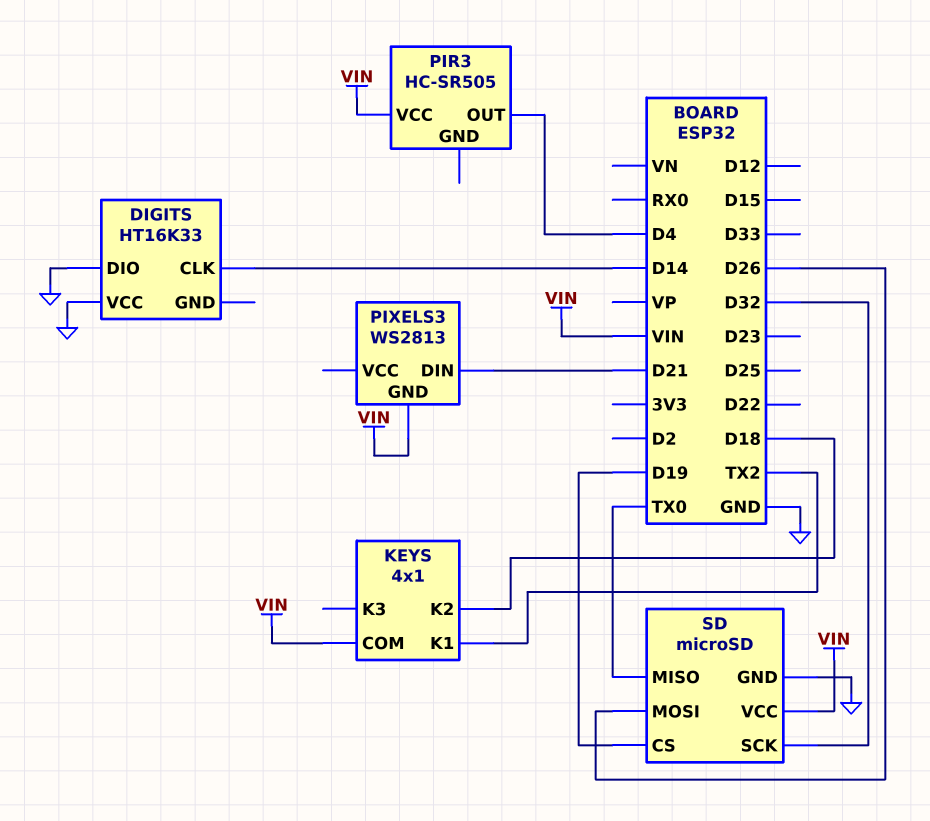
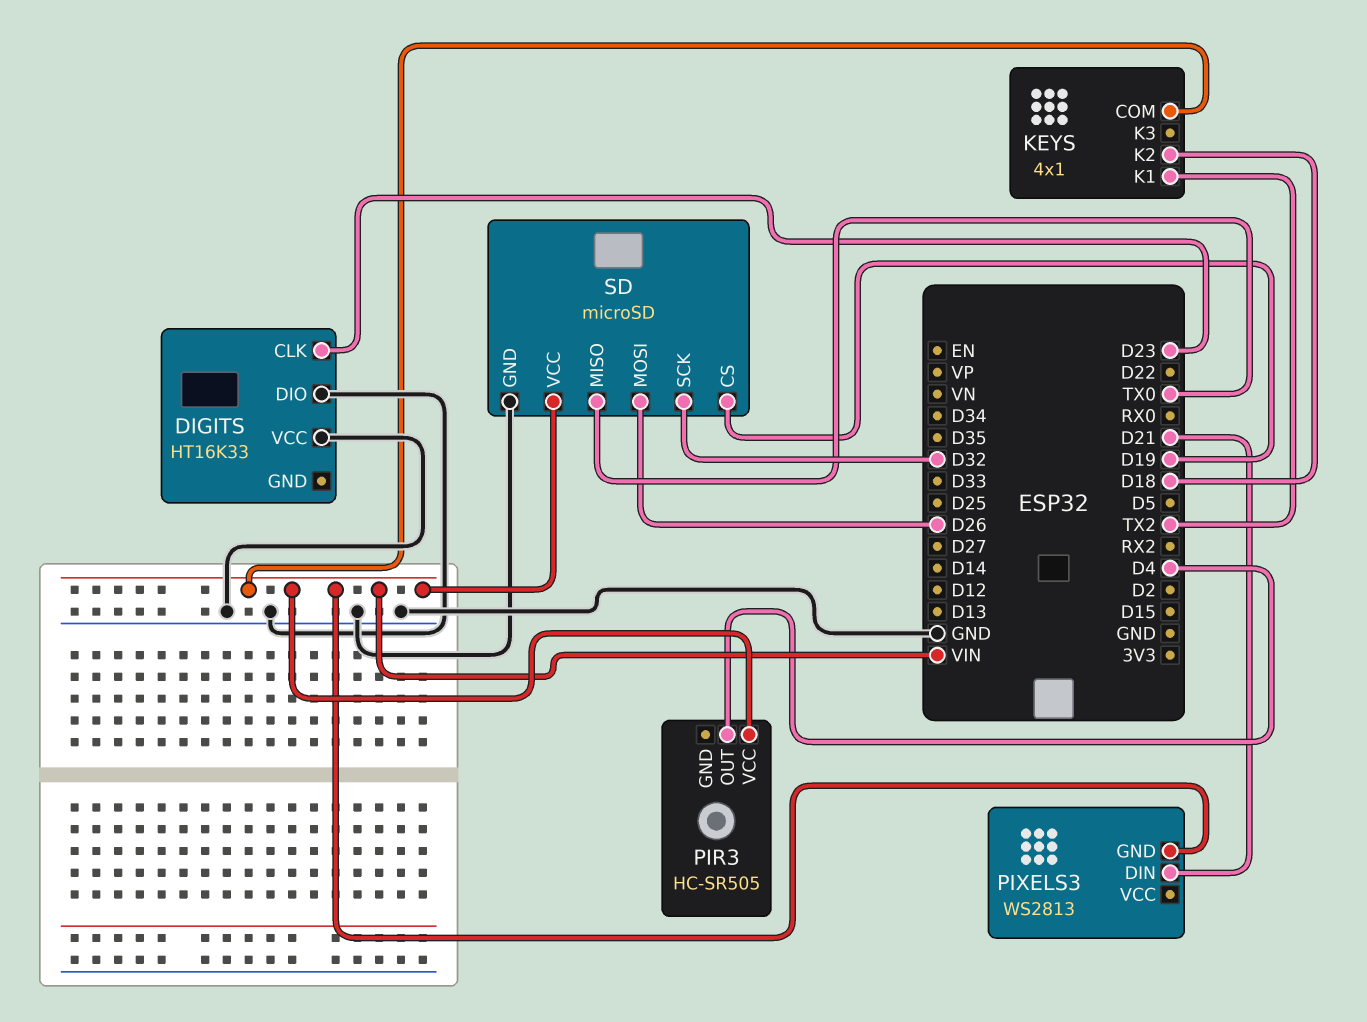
DIGITS pin CLK: D14 -> D23

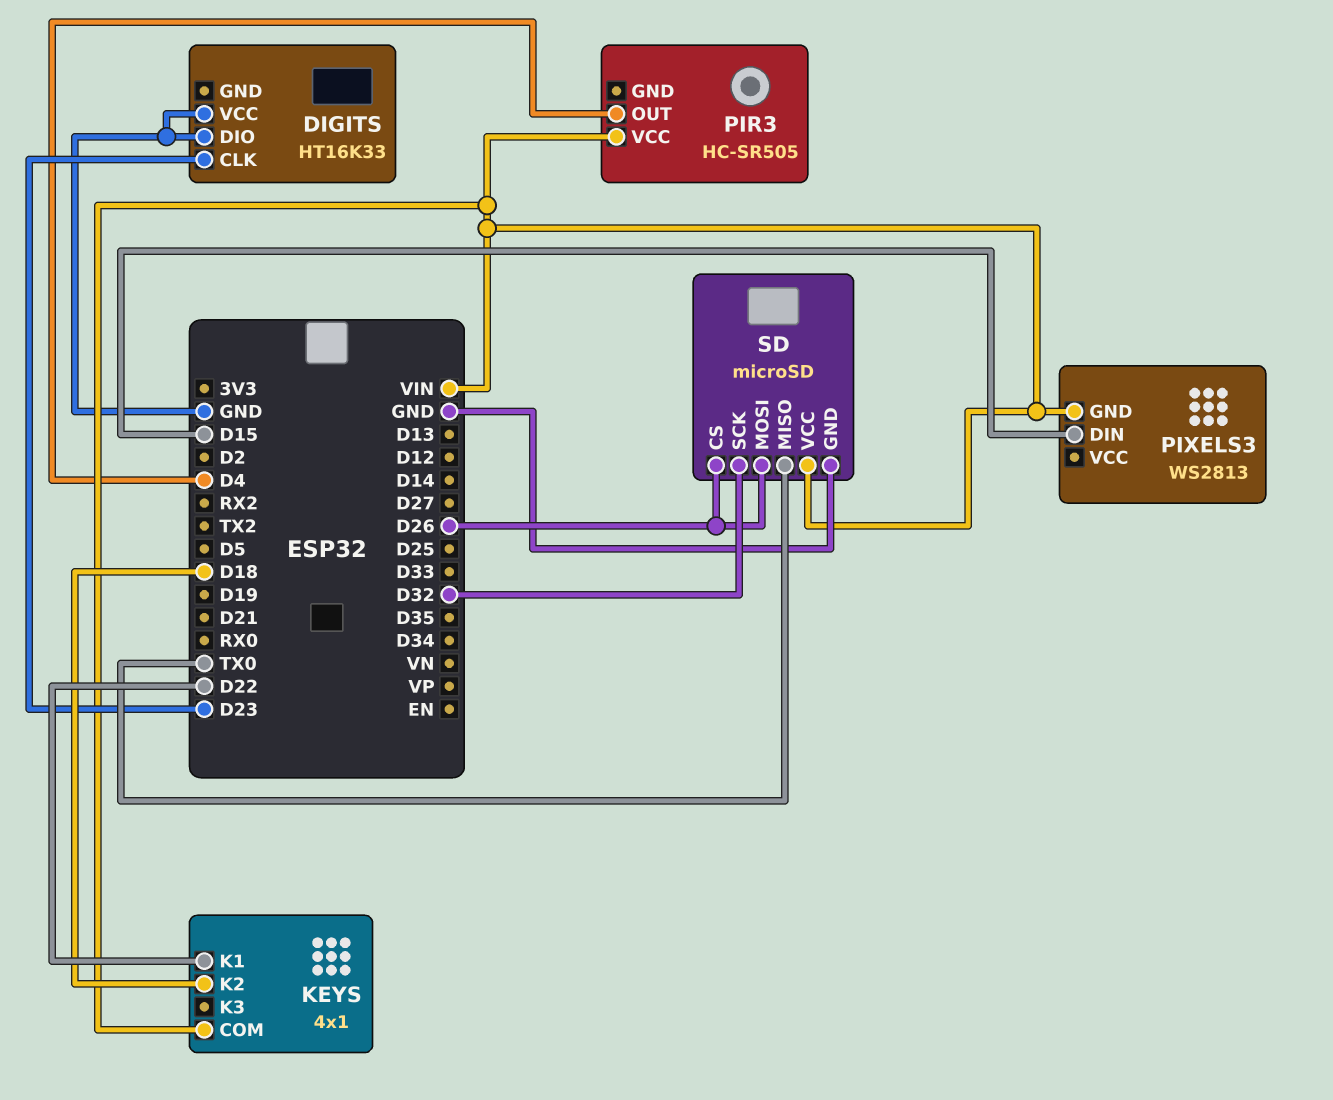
KEYS pin K1: TX2 -> D22
PIXELS3 pin DIN: D21 -> D15
SD pin CS: D19 -> D26

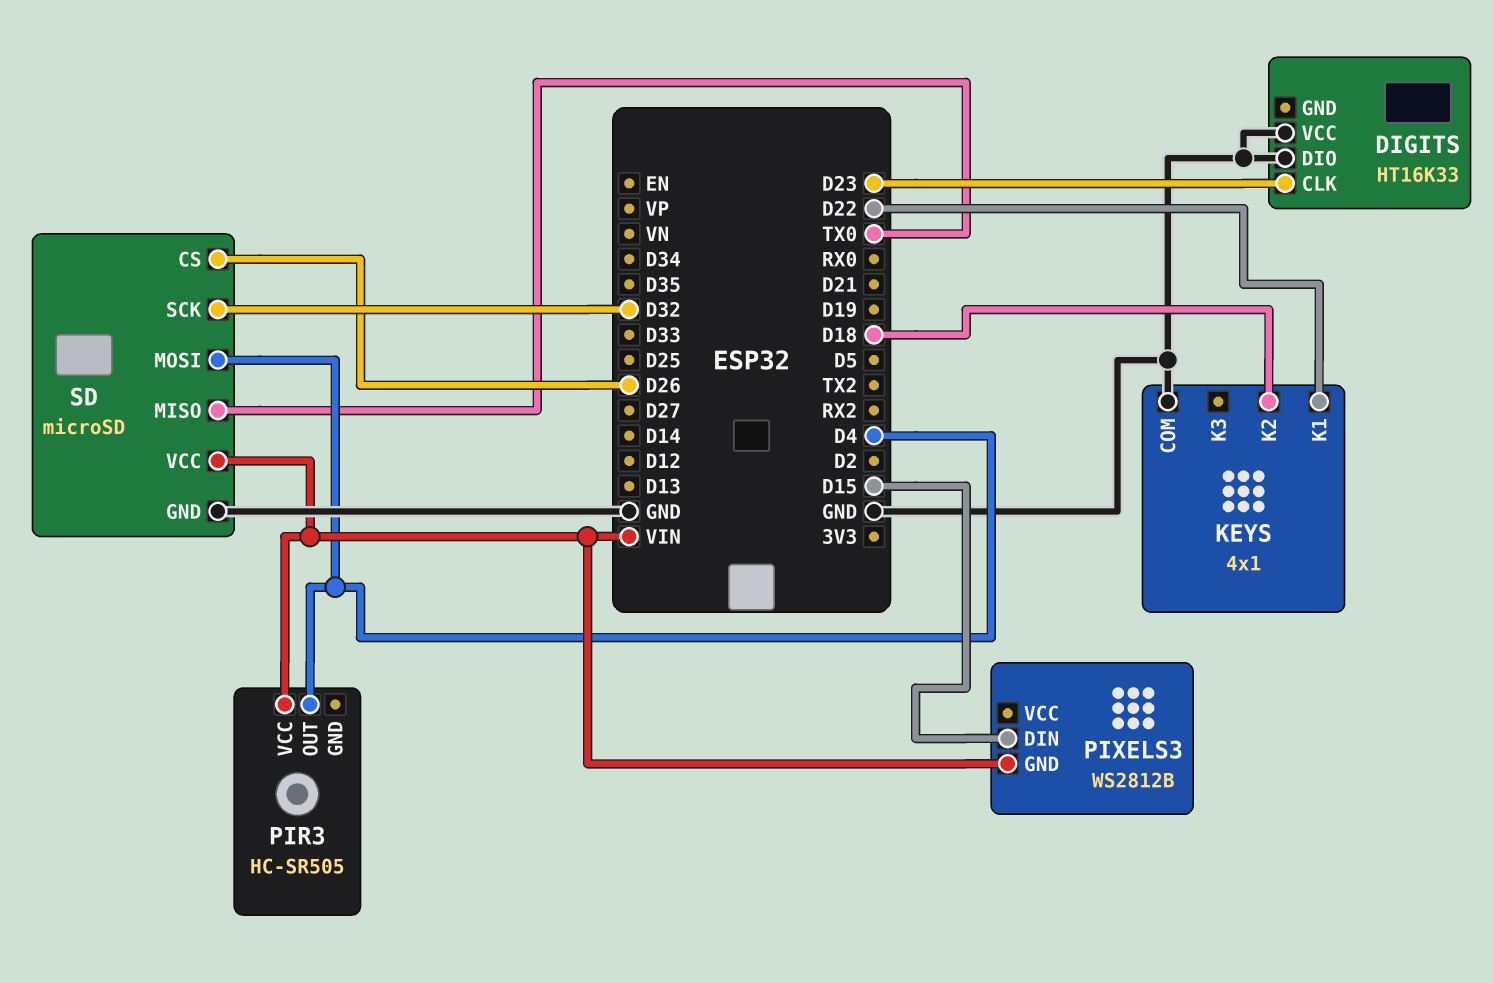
KEYS pin COM: VIN -> GND
PIXELS3: WS2813 -> WS2812B
SD pin MOSI: D26 -> D4

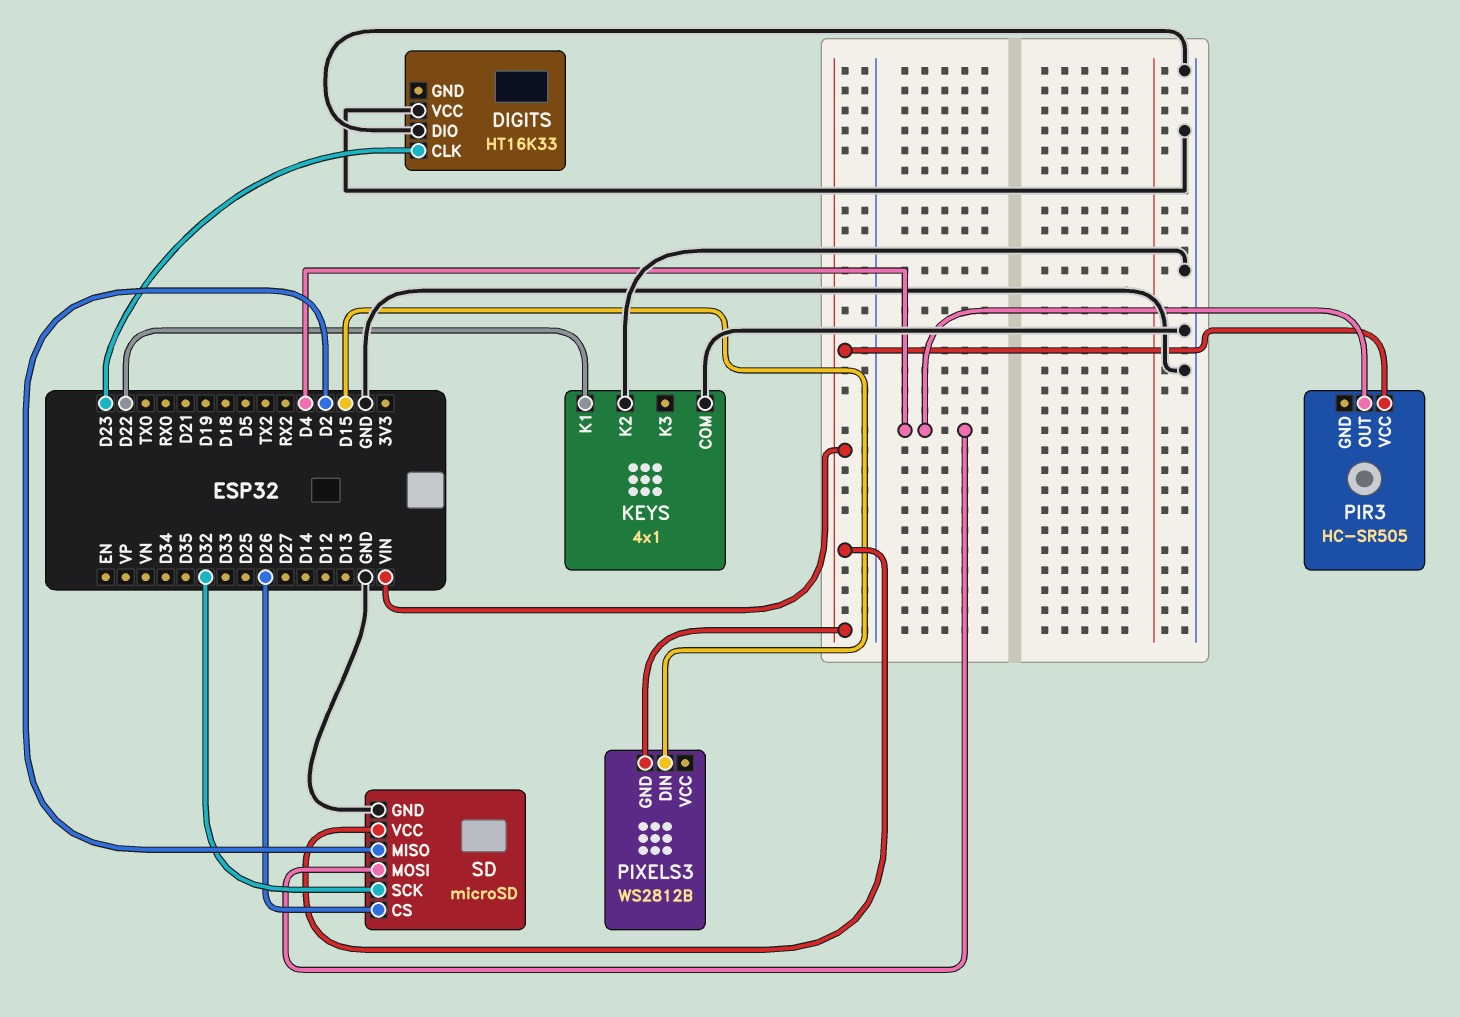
KEYS pin K2: D18 -> GND
SD pin MISO: TX0 -> D2

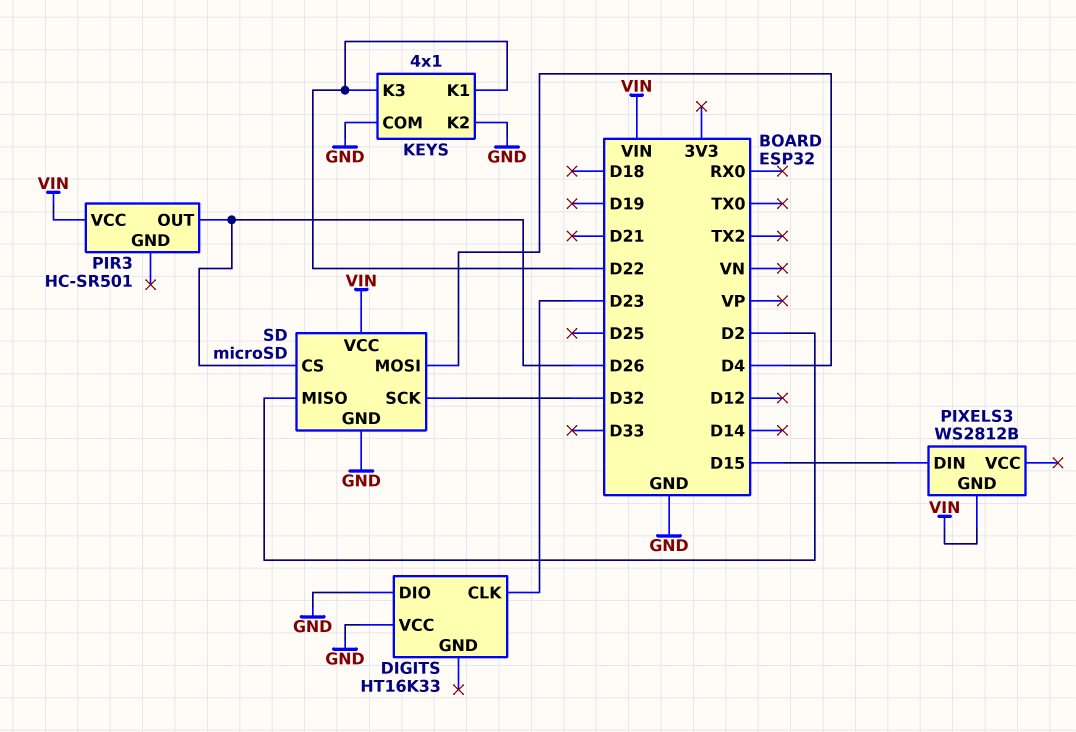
KEYS pin K3: none -> D22
PIR3: HC-SR505 -> HC-SR501
PIR3 pin OUT: D4 -> D26

